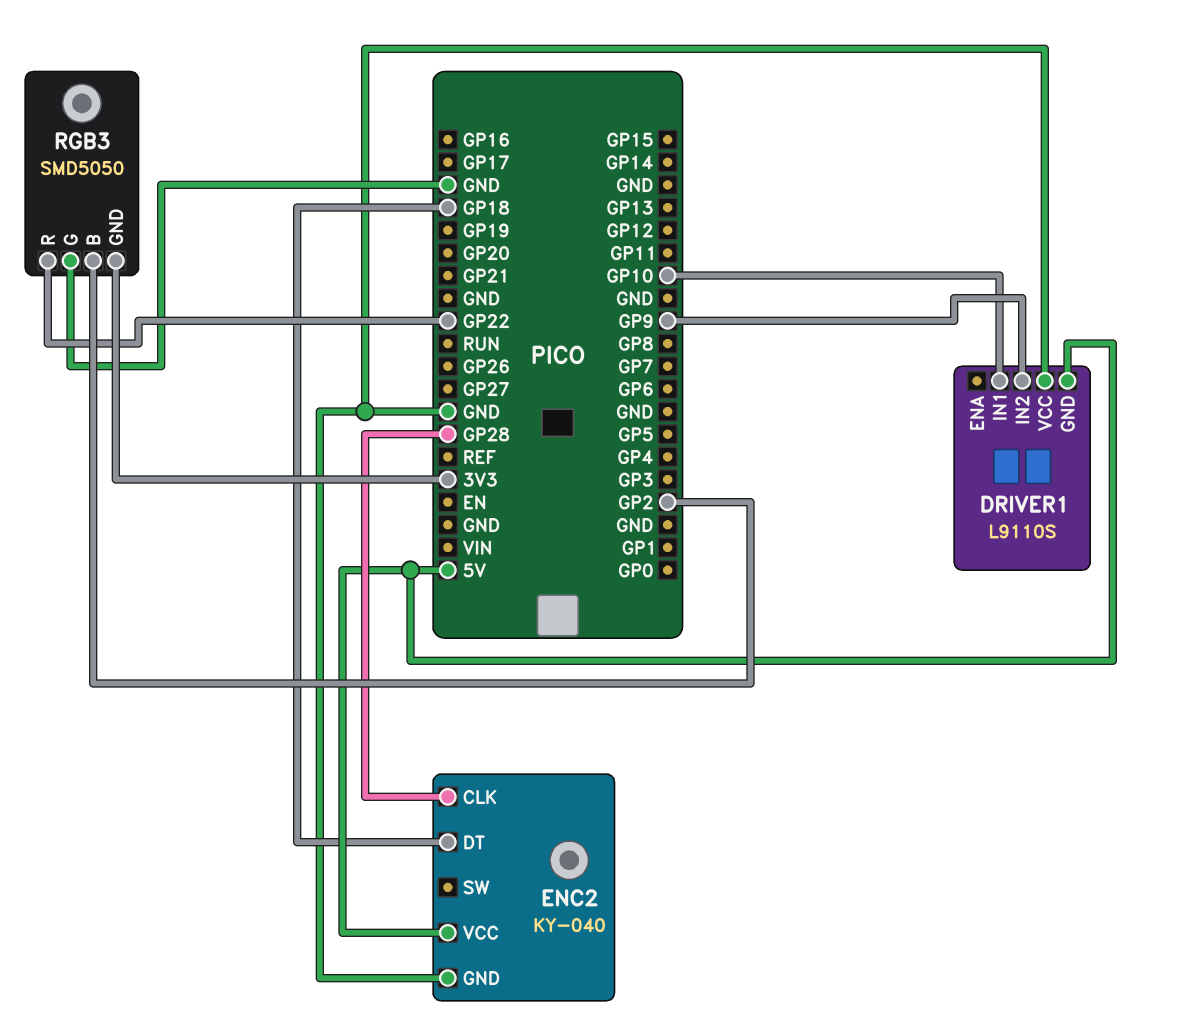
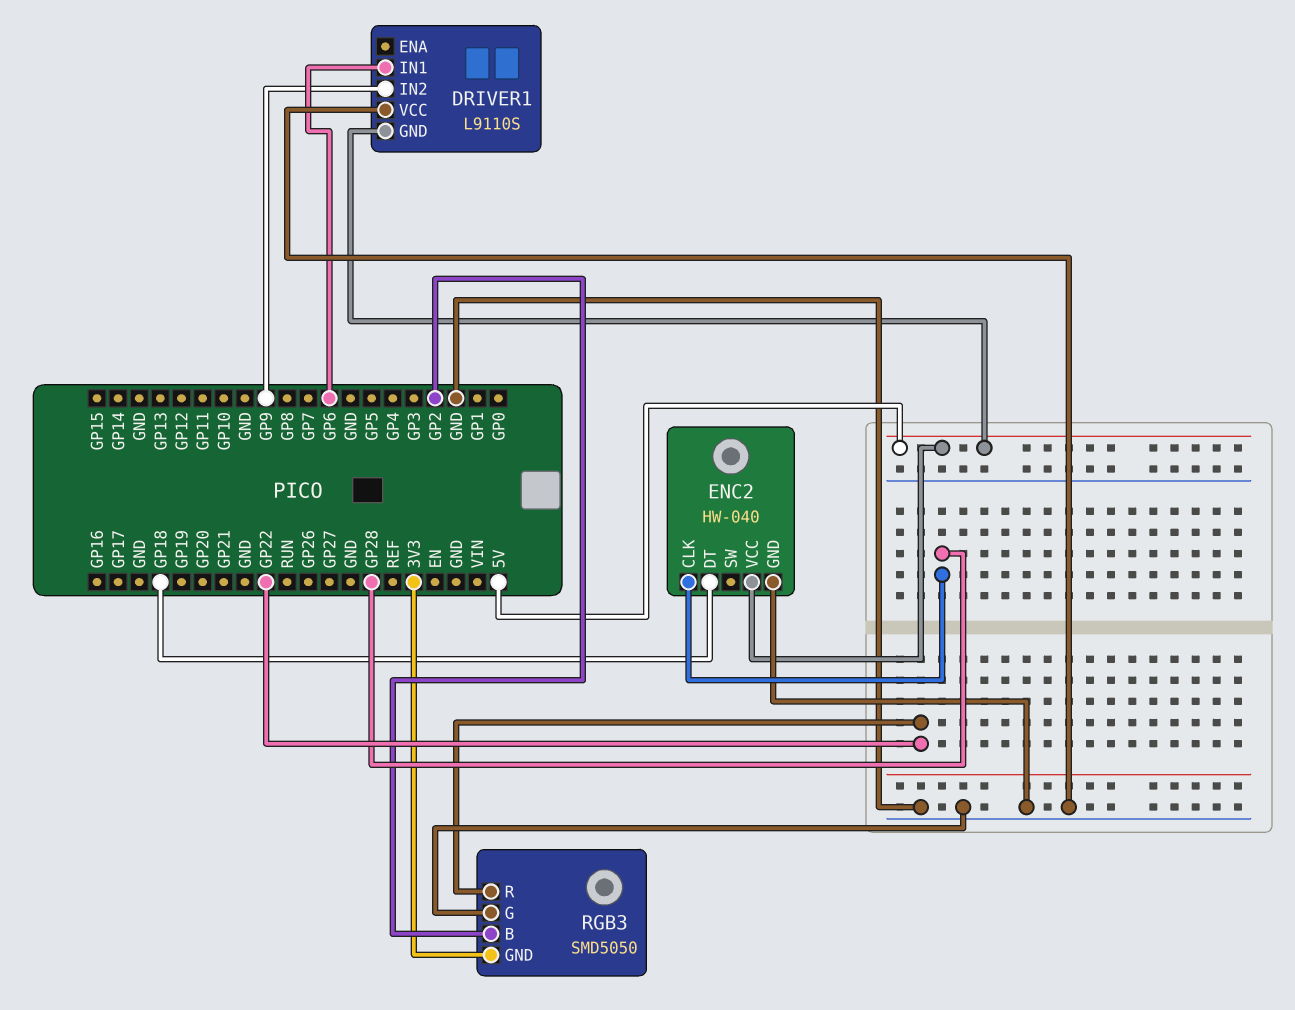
DRIVER1 pin IN1: GP10 -> GP6
ENC2: KY-040 -> HW-040

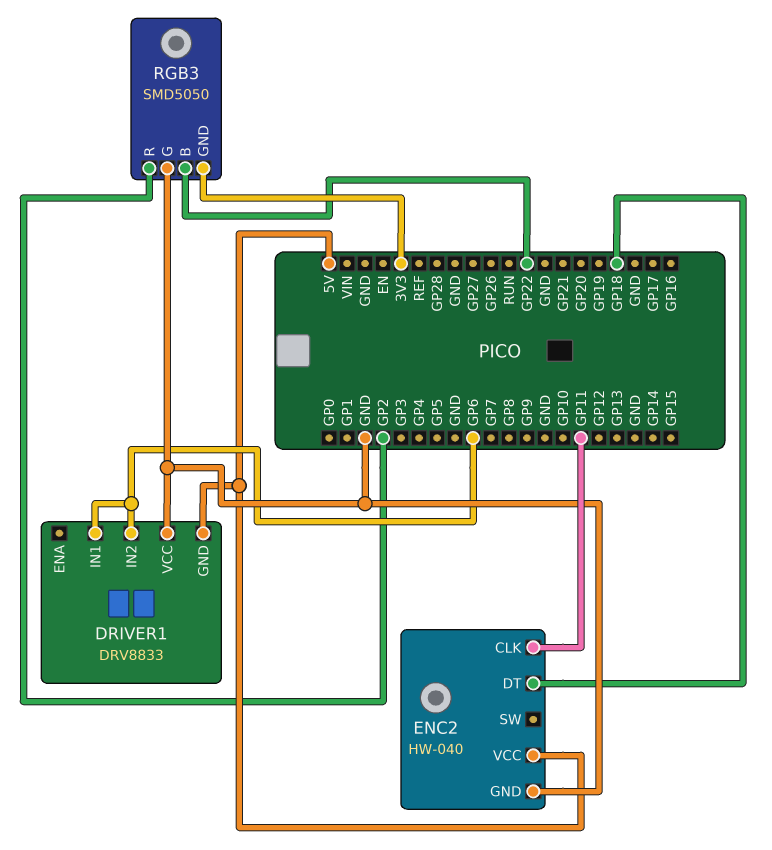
DRIVER1: L9110S -> DRV8833
DRIVER1 pin IN2: GP9 -> GP6
ENC2 pin CLK: GP28 -> GP11
RGB3 pin B: GP2 -> GP22
RGB3 pin R: GP22 -> GP2

